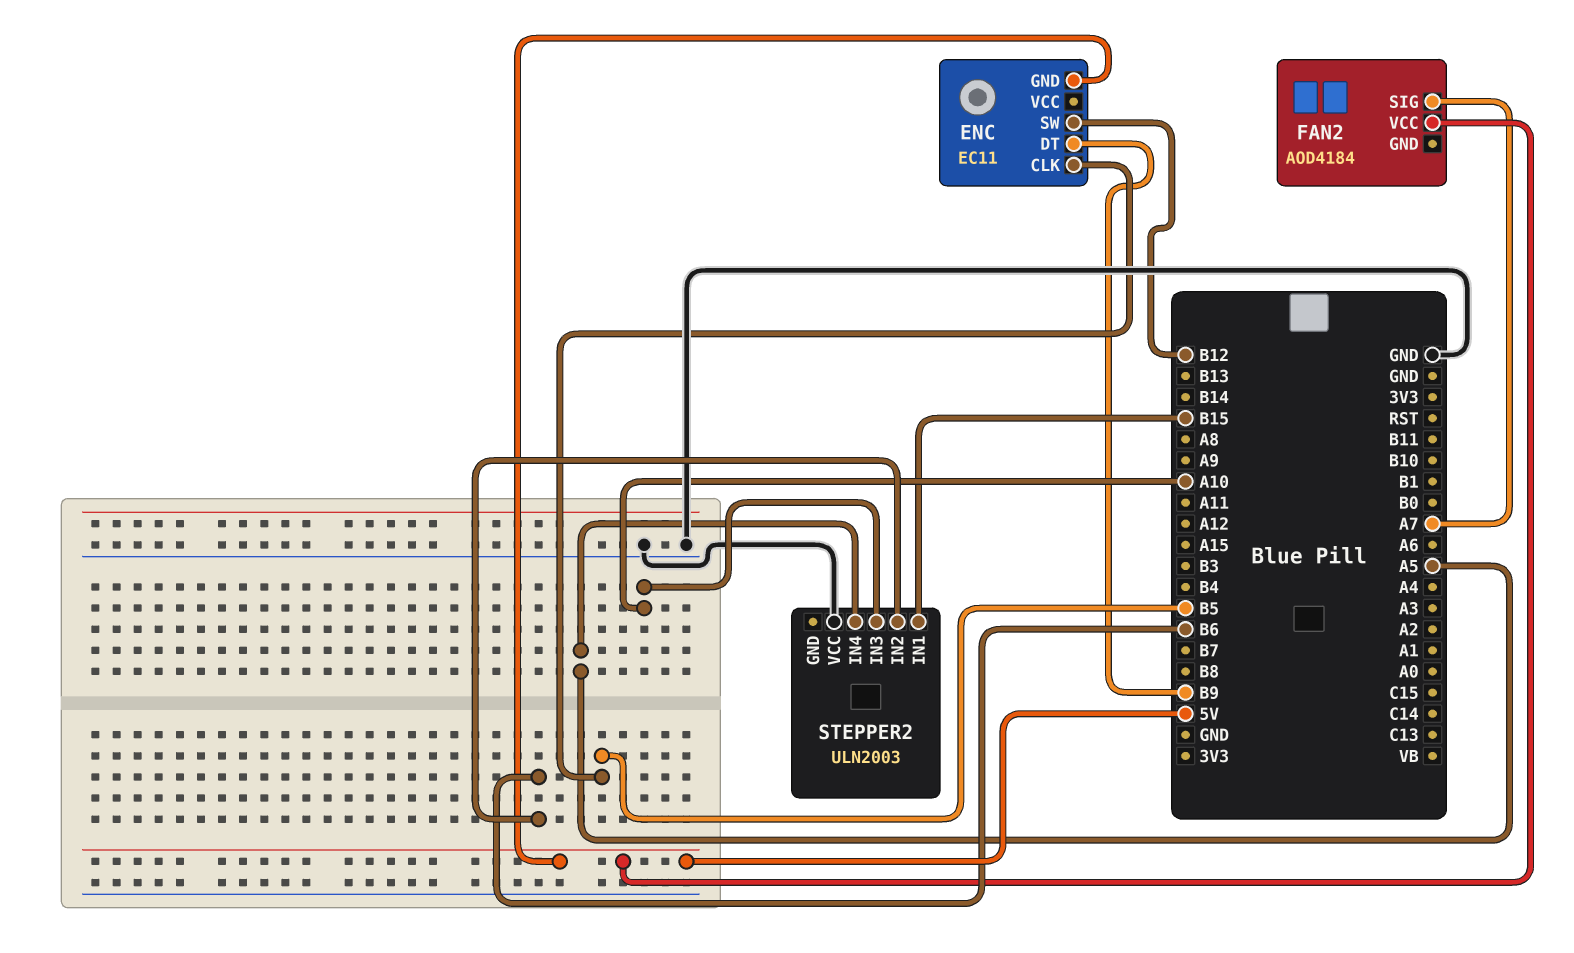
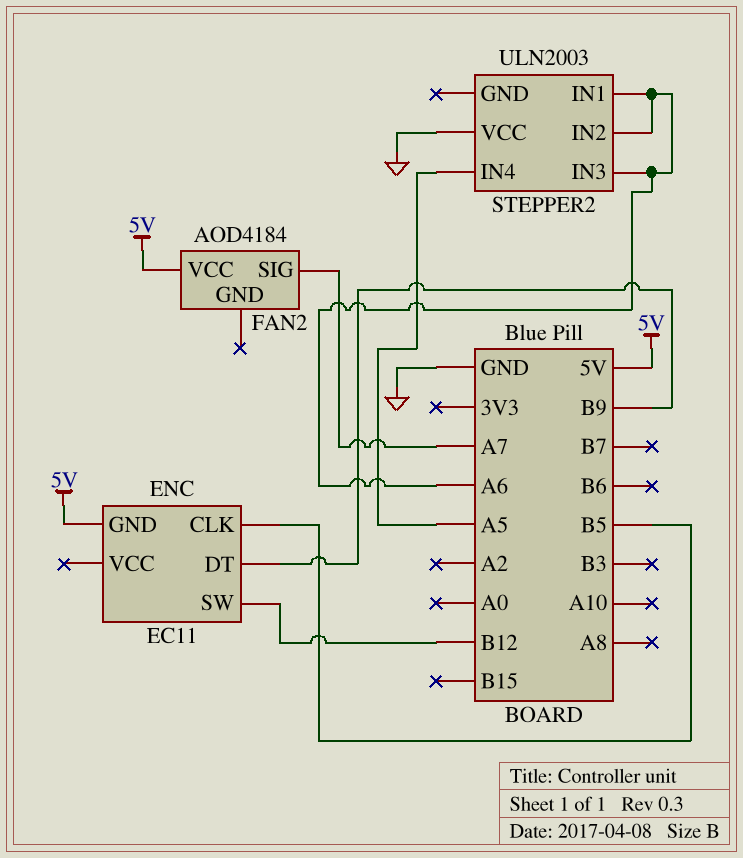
STEPPER2 pin IN1: B15 -> A6
STEPPER2 pin IN2: B6 -> A6
STEPPER2 pin IN3: A10 -> A6

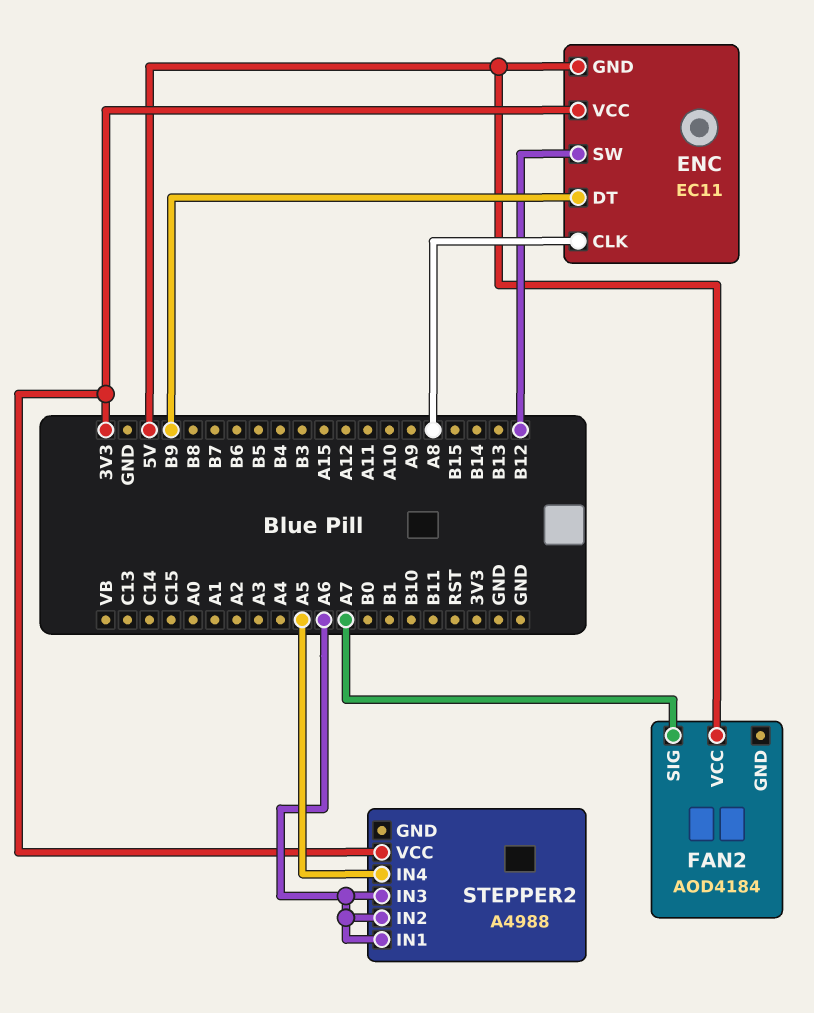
ENC pin CLK: B5 -> A8
ENC pin VCC: none -> 3V3
STEPPER2: ULN2003 -> A4988
STEPPER2 pin VCC: GND -> 3V3

